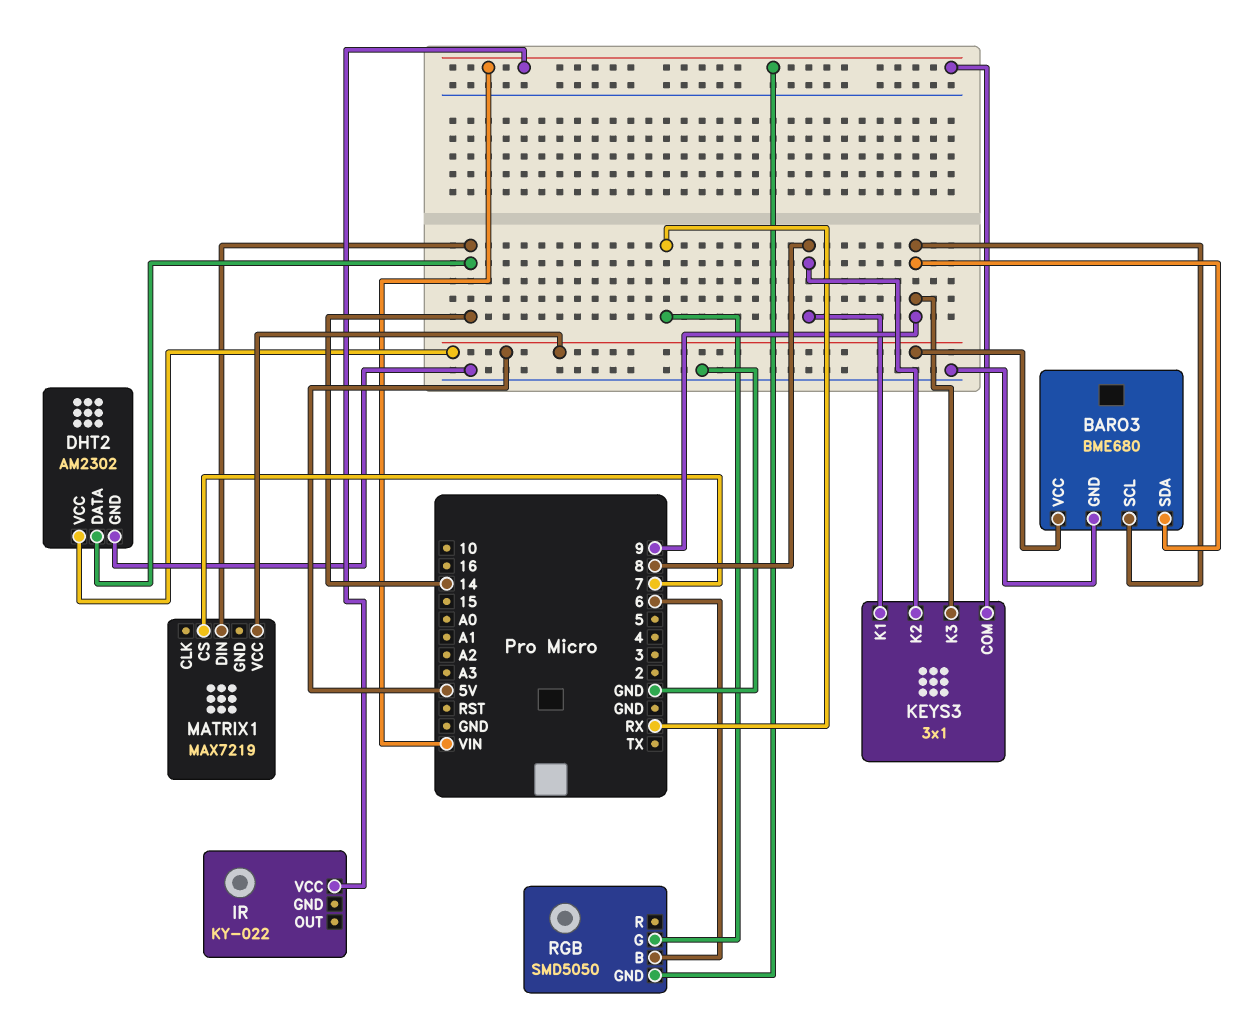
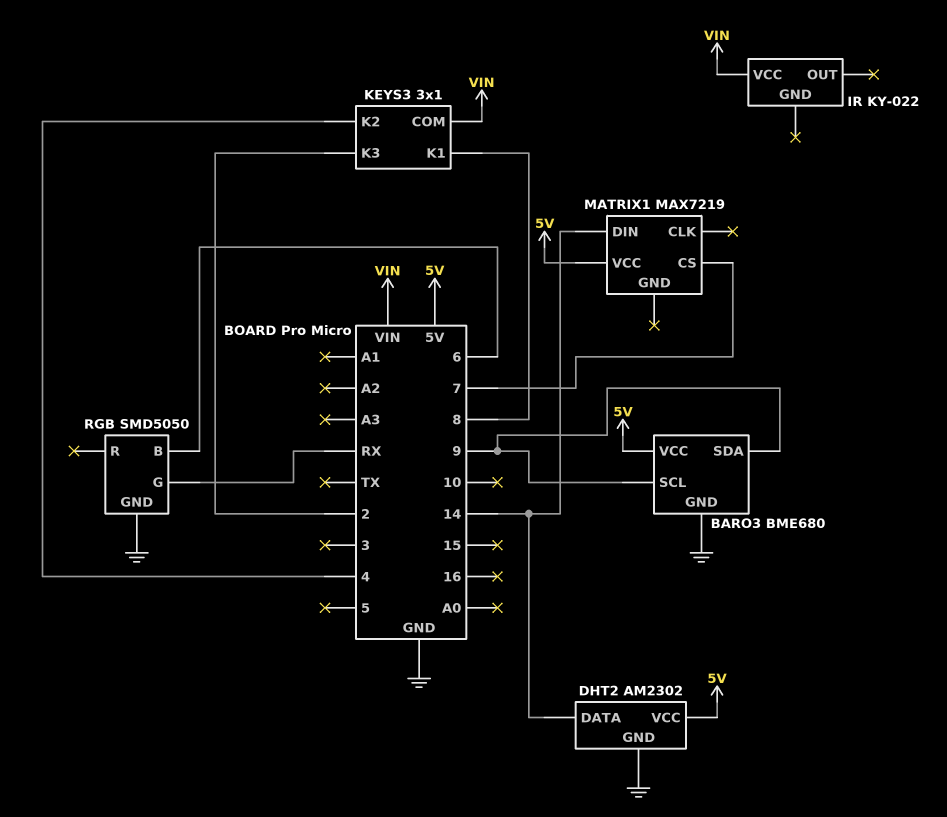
KEYS3 pin K2: 8 -> 4
KEYS3 pin K3: 9 -> 2
RGB pin GND: VIN -> GND

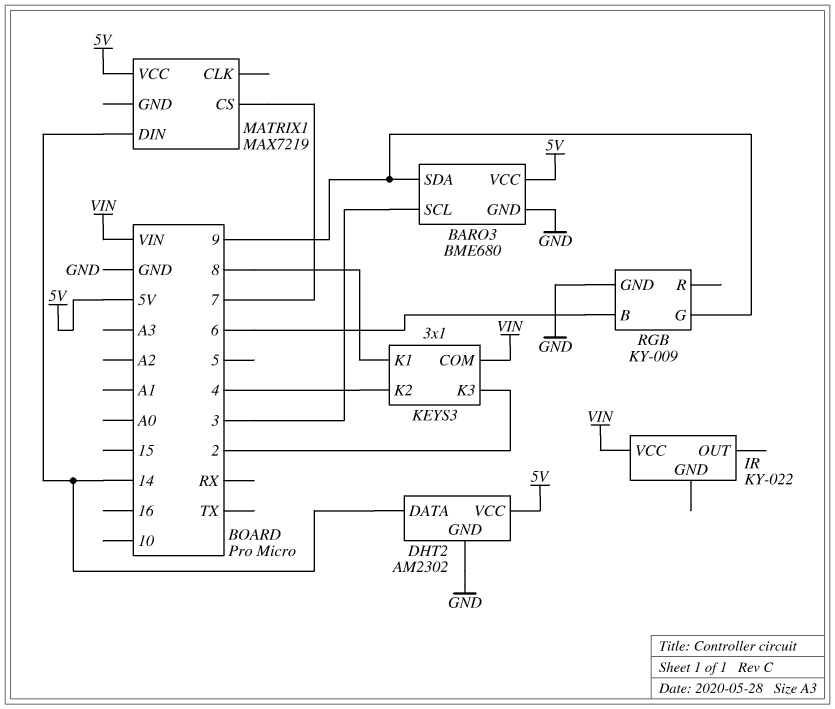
BARO3 pin SCL: 9 -> 3
RGB: SMD5050 -> KY-009
RGB pin G: RX -> 9

